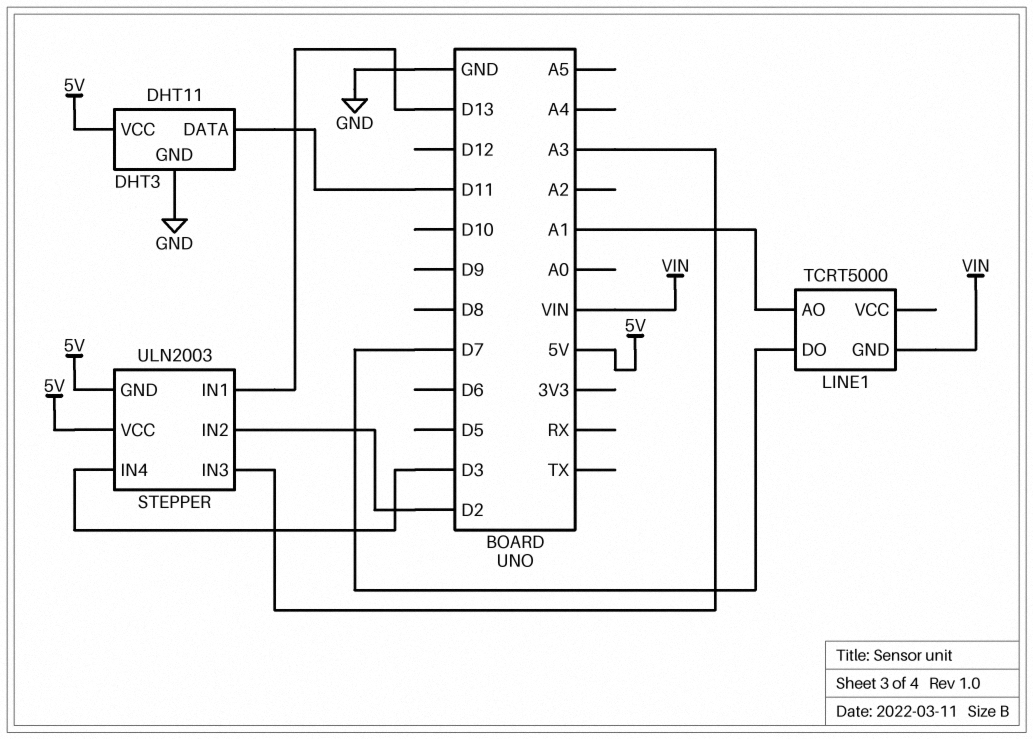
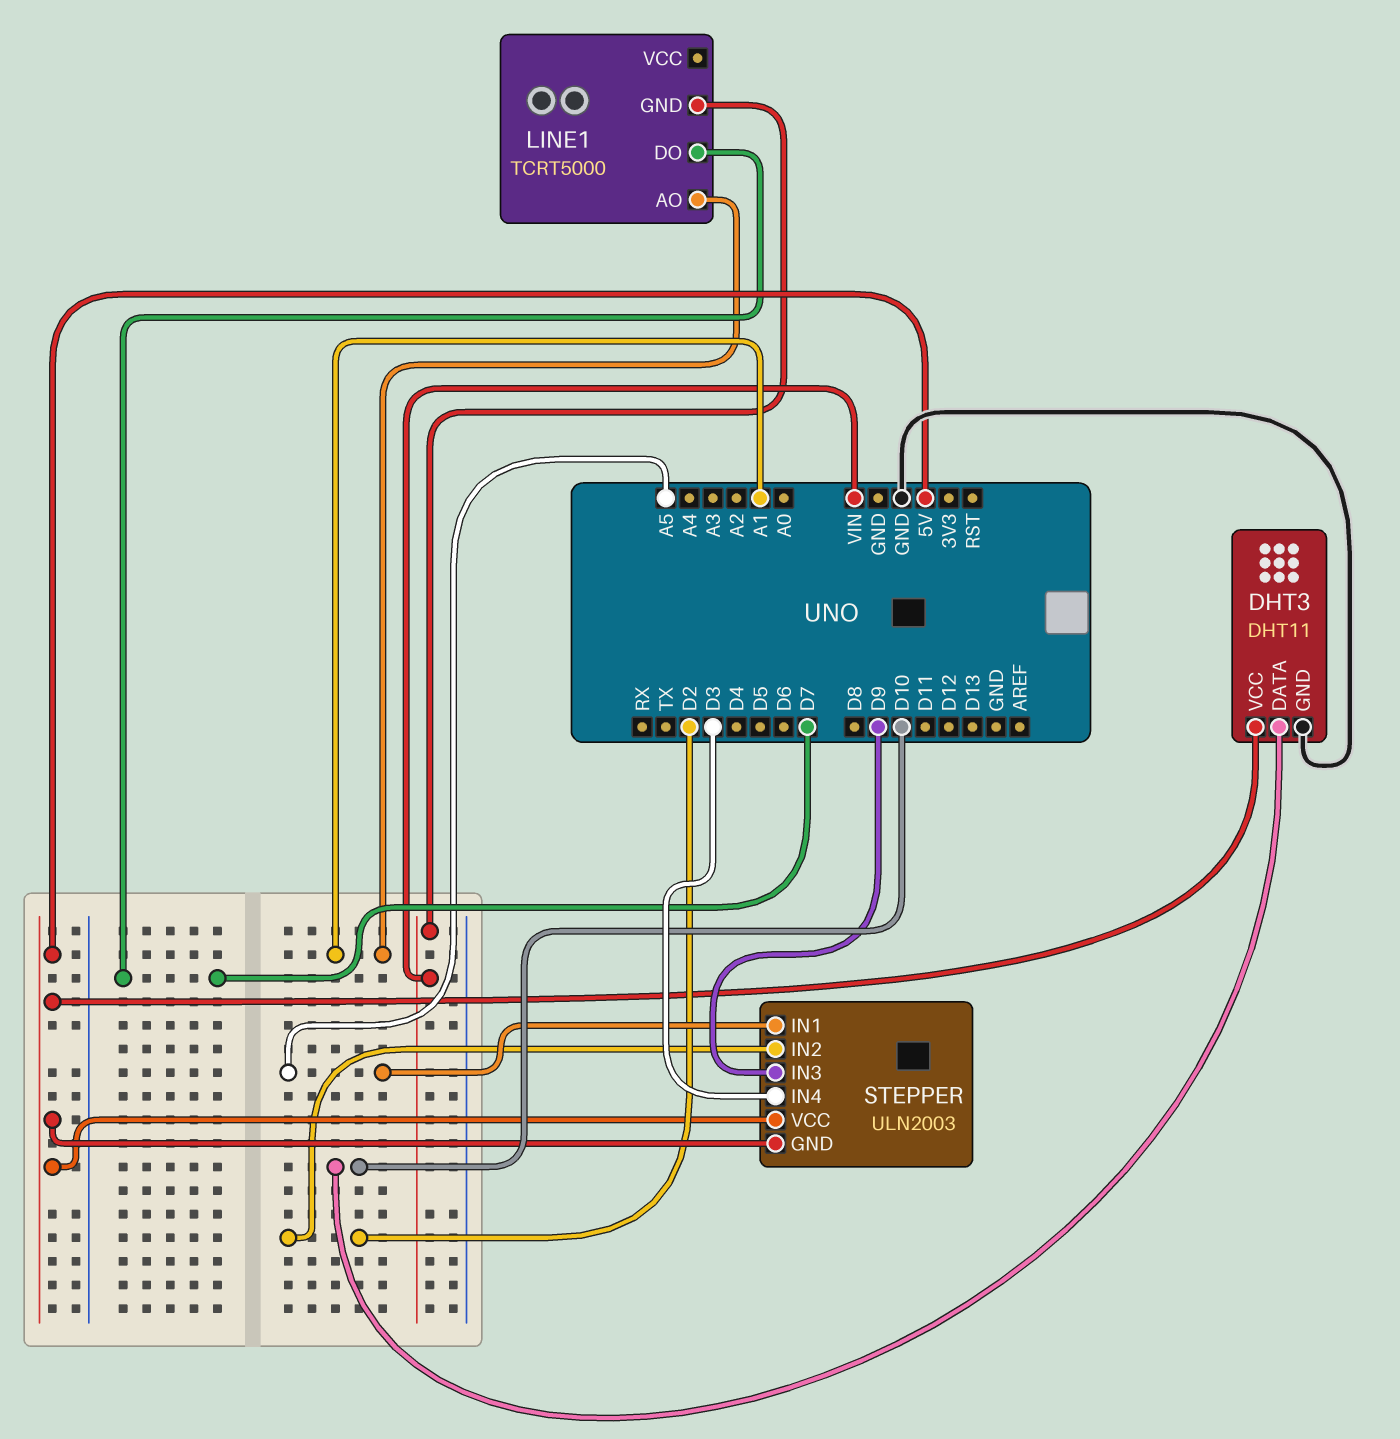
DHT3 pin DATA: D11 -> D10
STEPPER pin IN1: D13 -> A5
STEPPER pin IN3: A3 -> D9

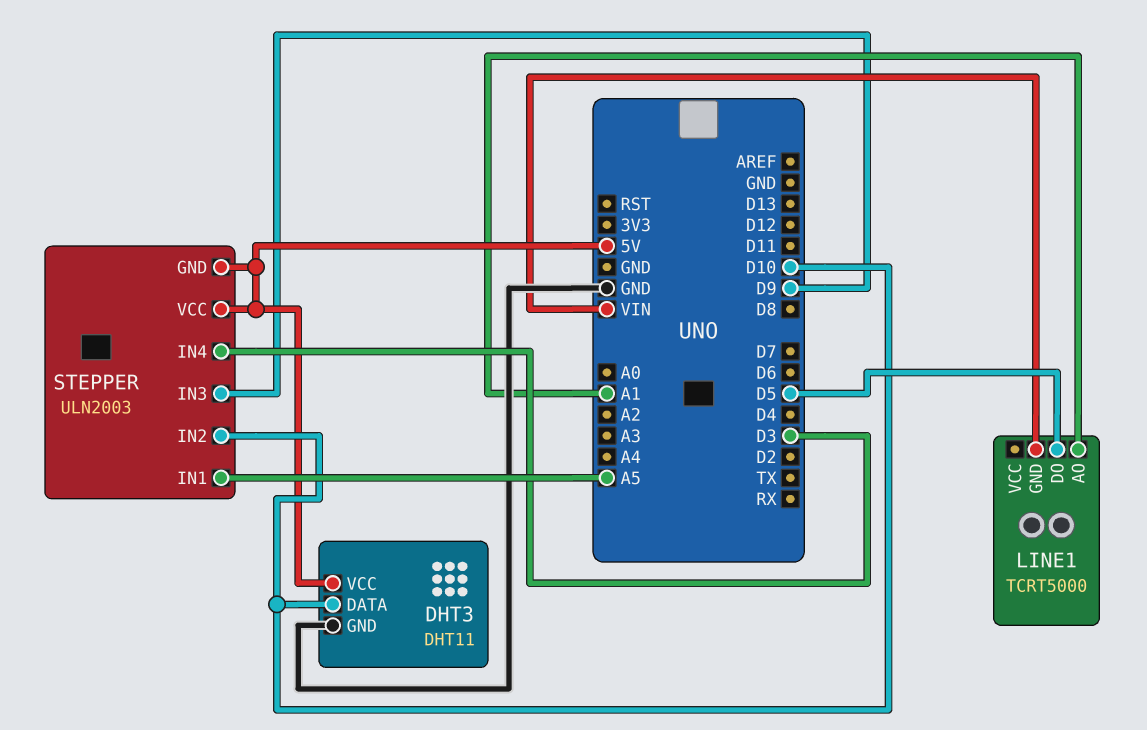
LINE1 pin DO: D7 -> D5
STEPPER pin IN2: D2 -> D10

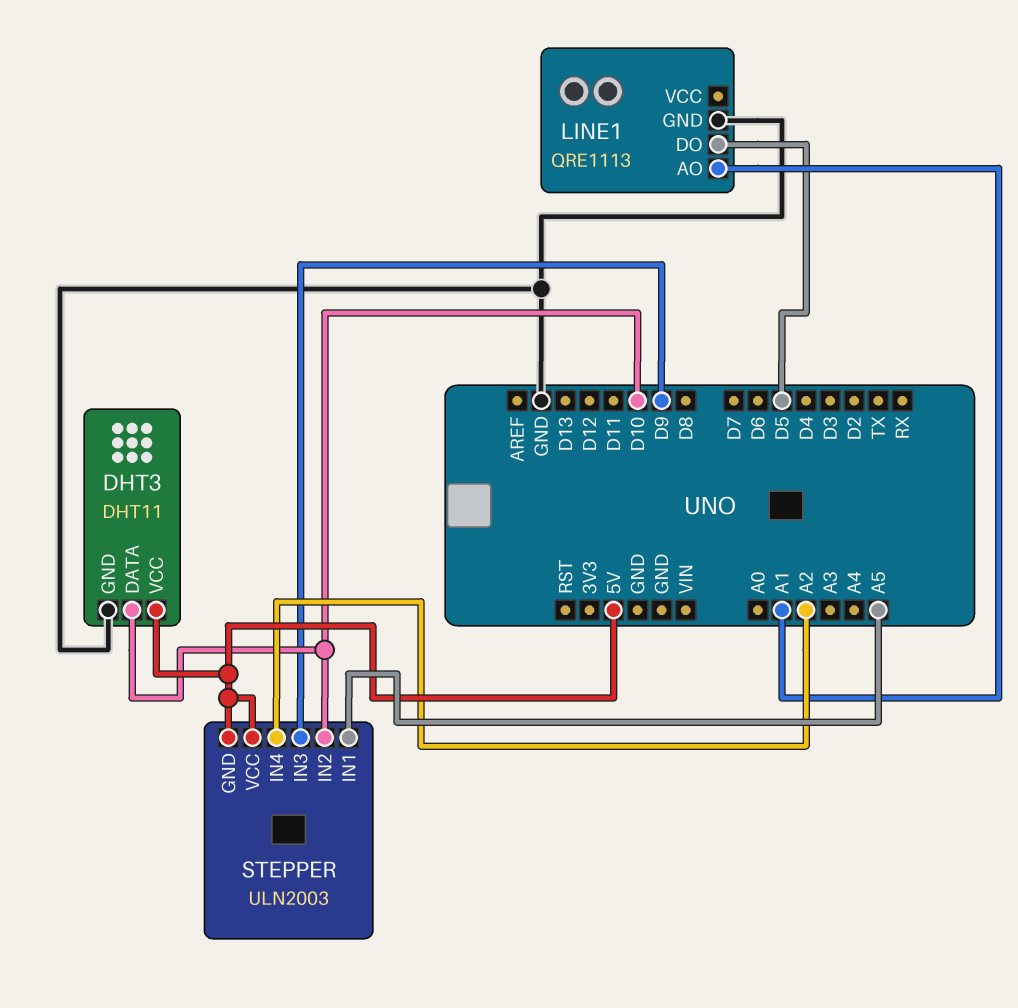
LINE1: TCRT5000 -> QRE1113
LINE1 pin GND: VIN -> GND
STEPPER pin IN4: D3 -> A2

